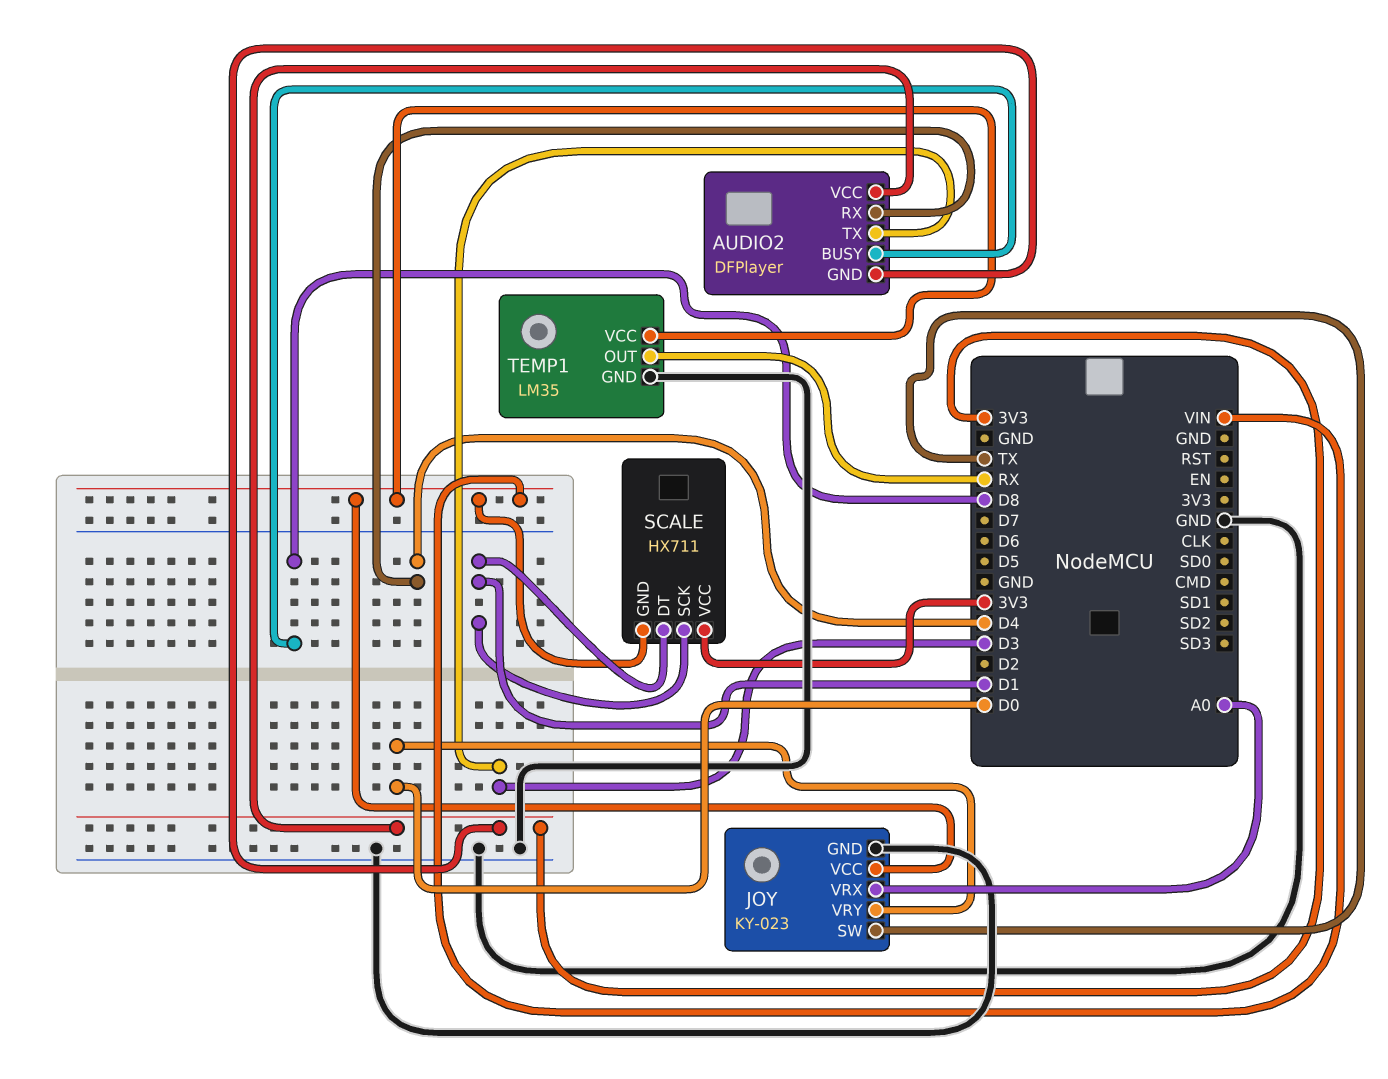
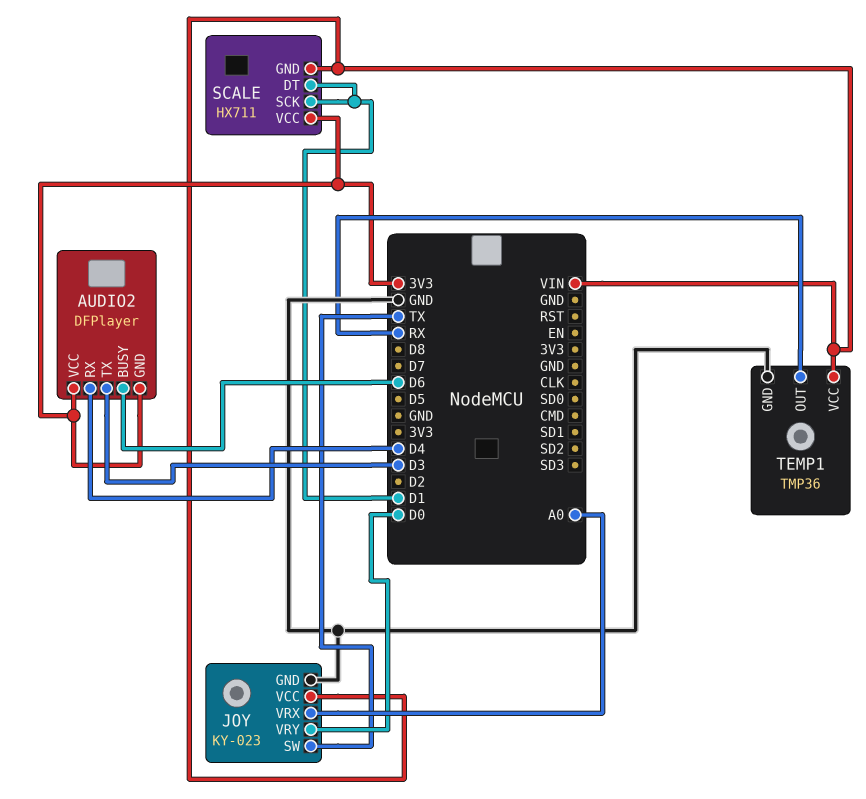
AUDIO2 pin BUSY: D8 -> D6
TEMP1: LM35 -> TMP36

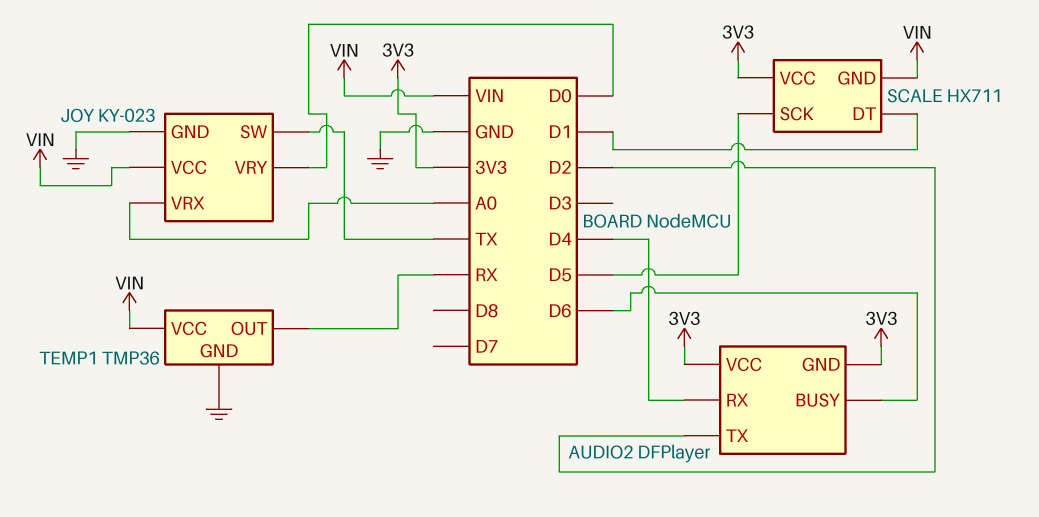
AUDIO2 pin TX: D3 -> D2
SCALE pin SCK: D1 -> D5

